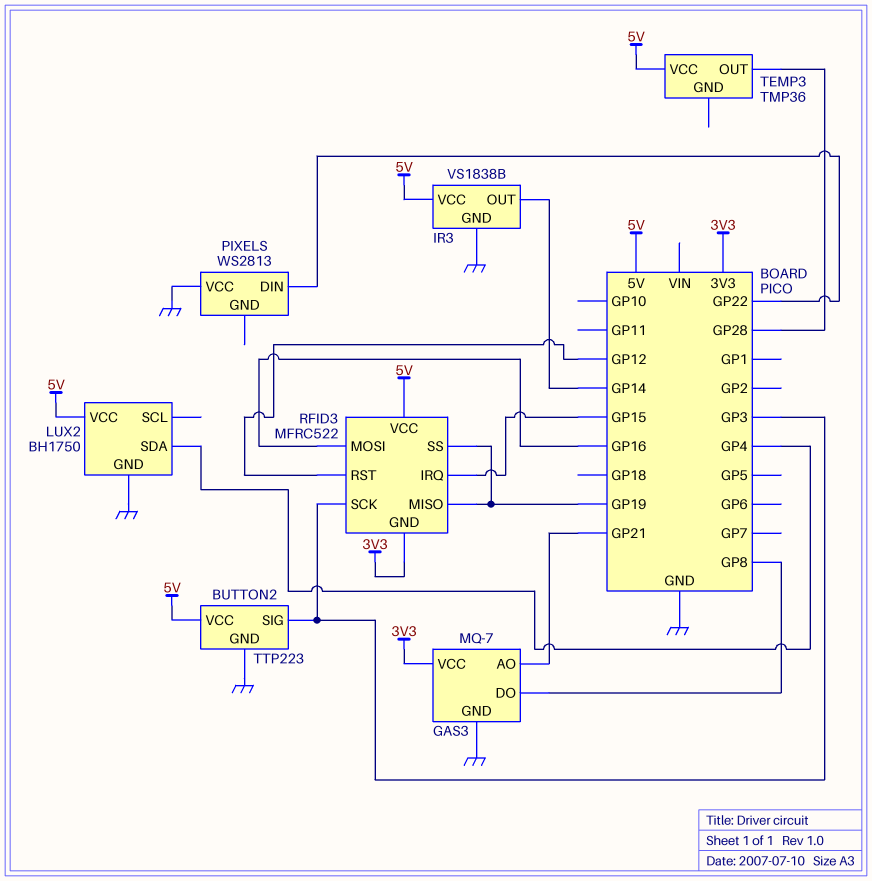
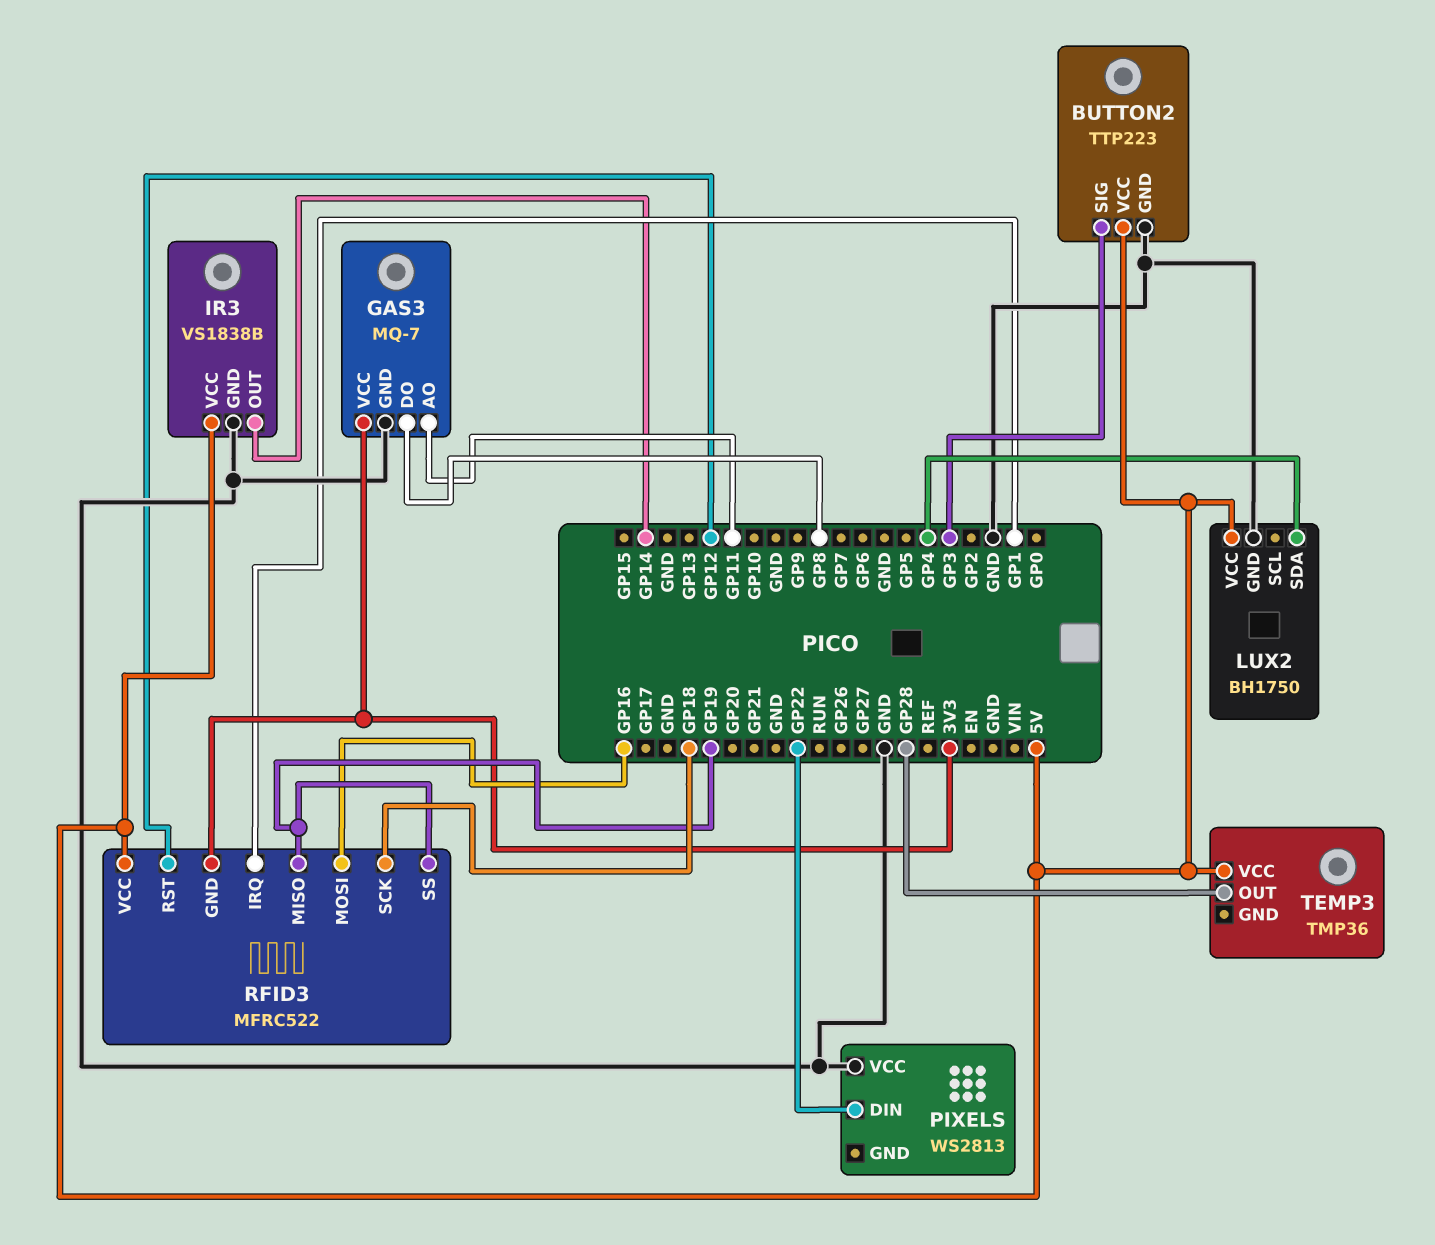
GAS3 pin AO: GP21 -> GP11
RFID3 pin IRQ: GP15 -> GP1
RFID3 pin SCK: GP3 -> GP18

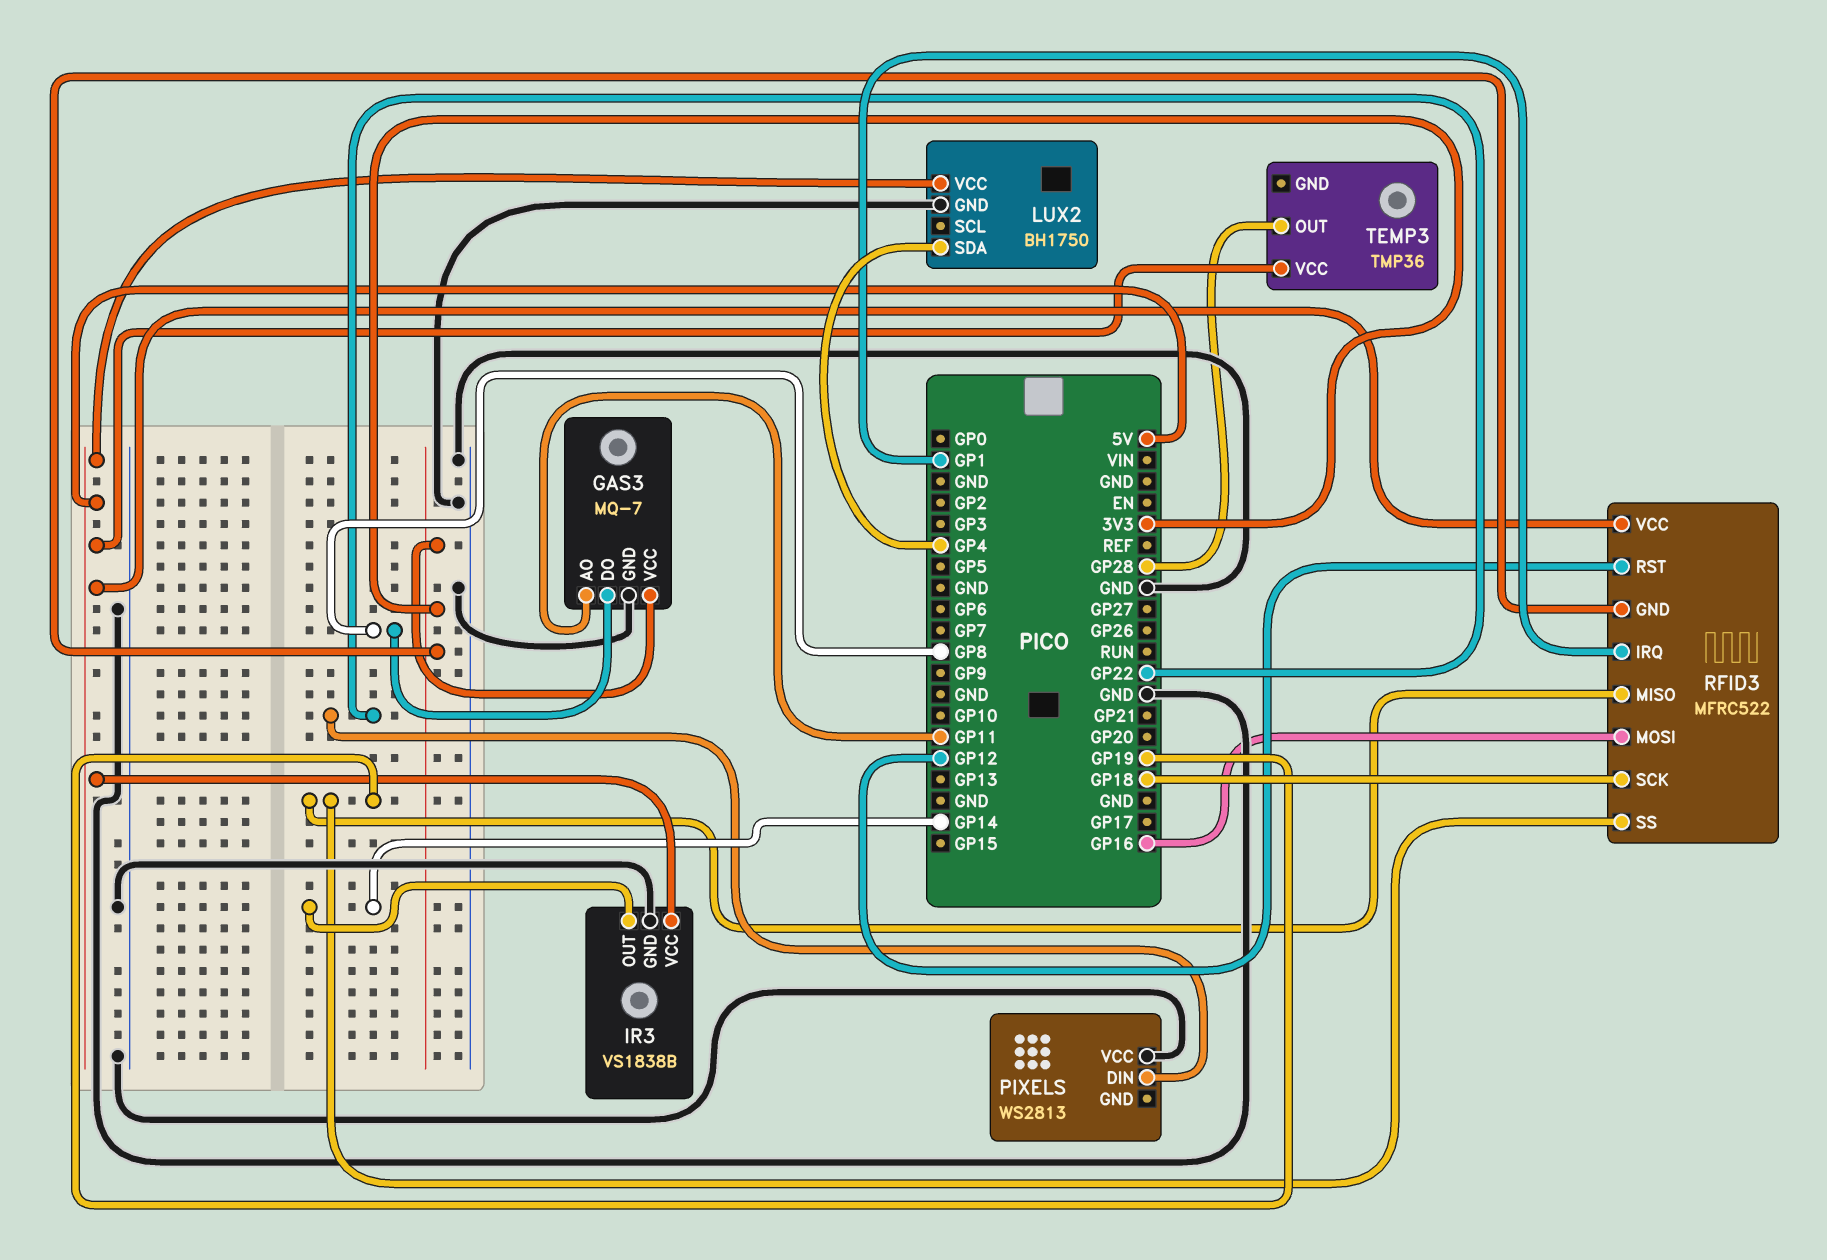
BUTTON2: TTP223 -> none
BUTTON2 pin GND: GND -> none
BUTTON2 pin SIG: GP3 -> none
BUTTON2 pin VCC: 5V -> none

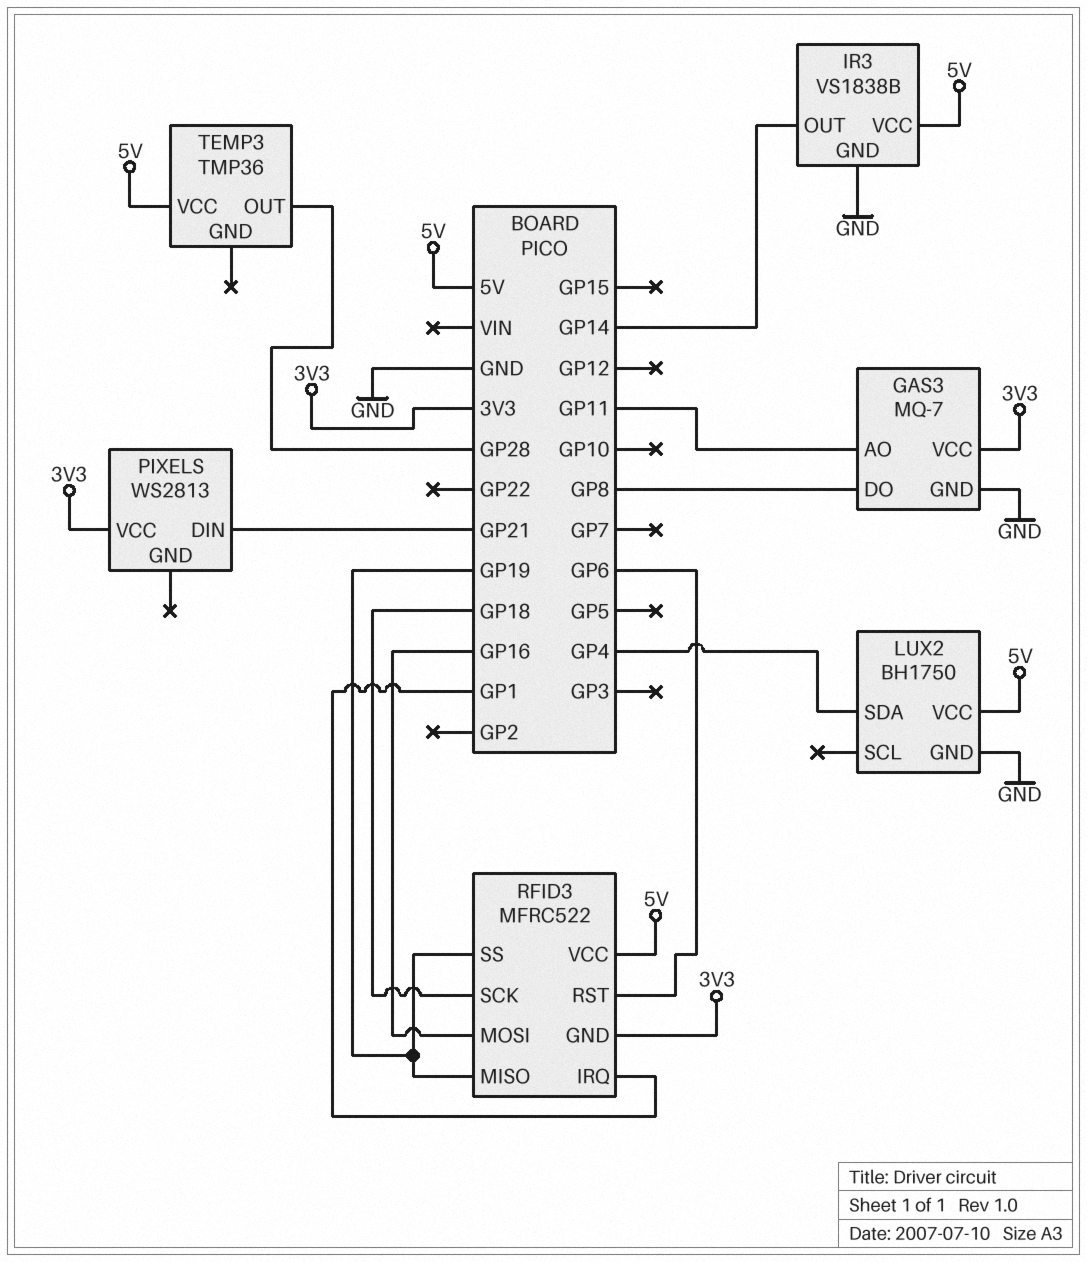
PIXELS pin DIN: GP22 -> GP21
PIXELS pin VCC: GND -> 3V3
RFID3 pin RST: GP12 -> GP6

